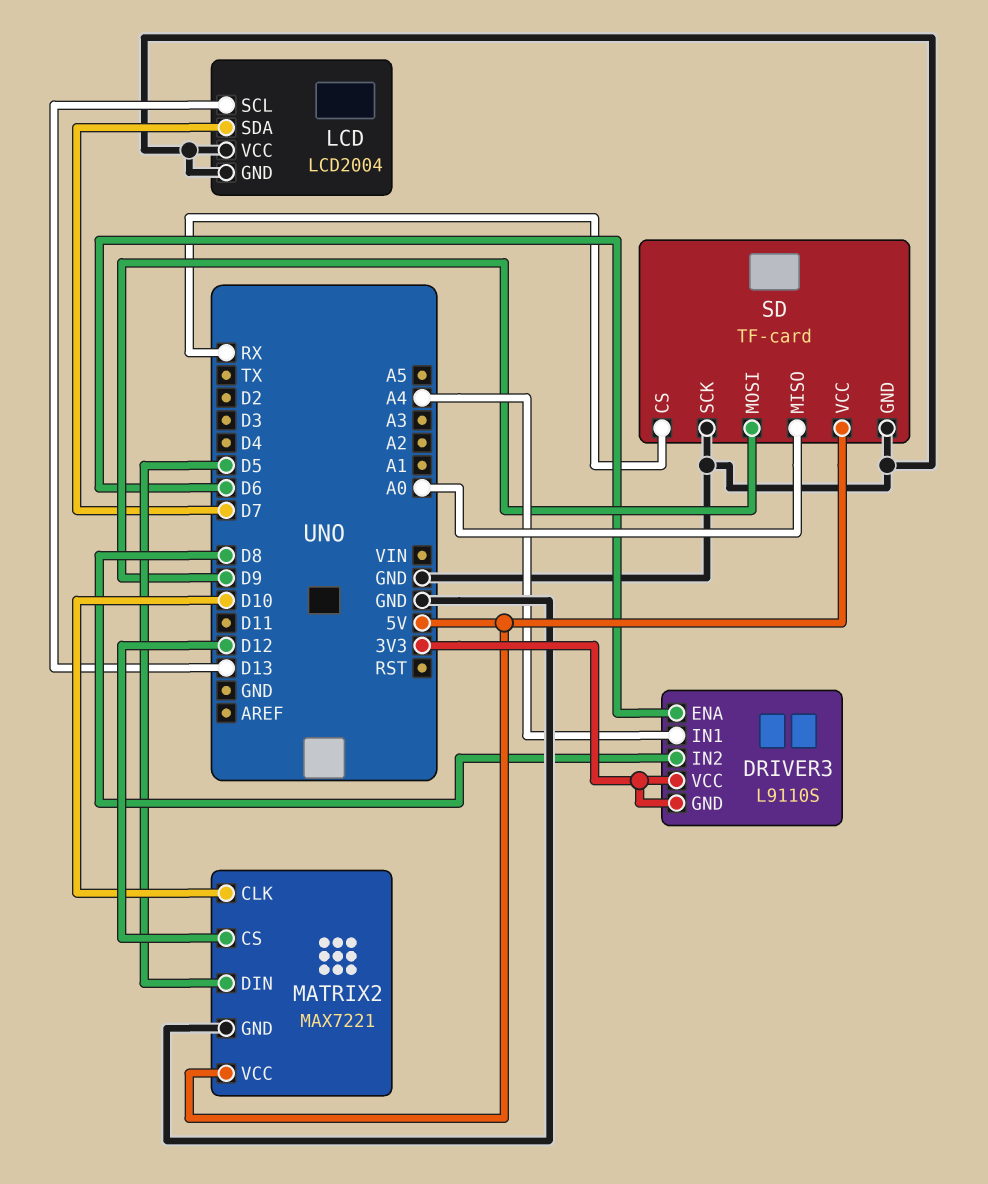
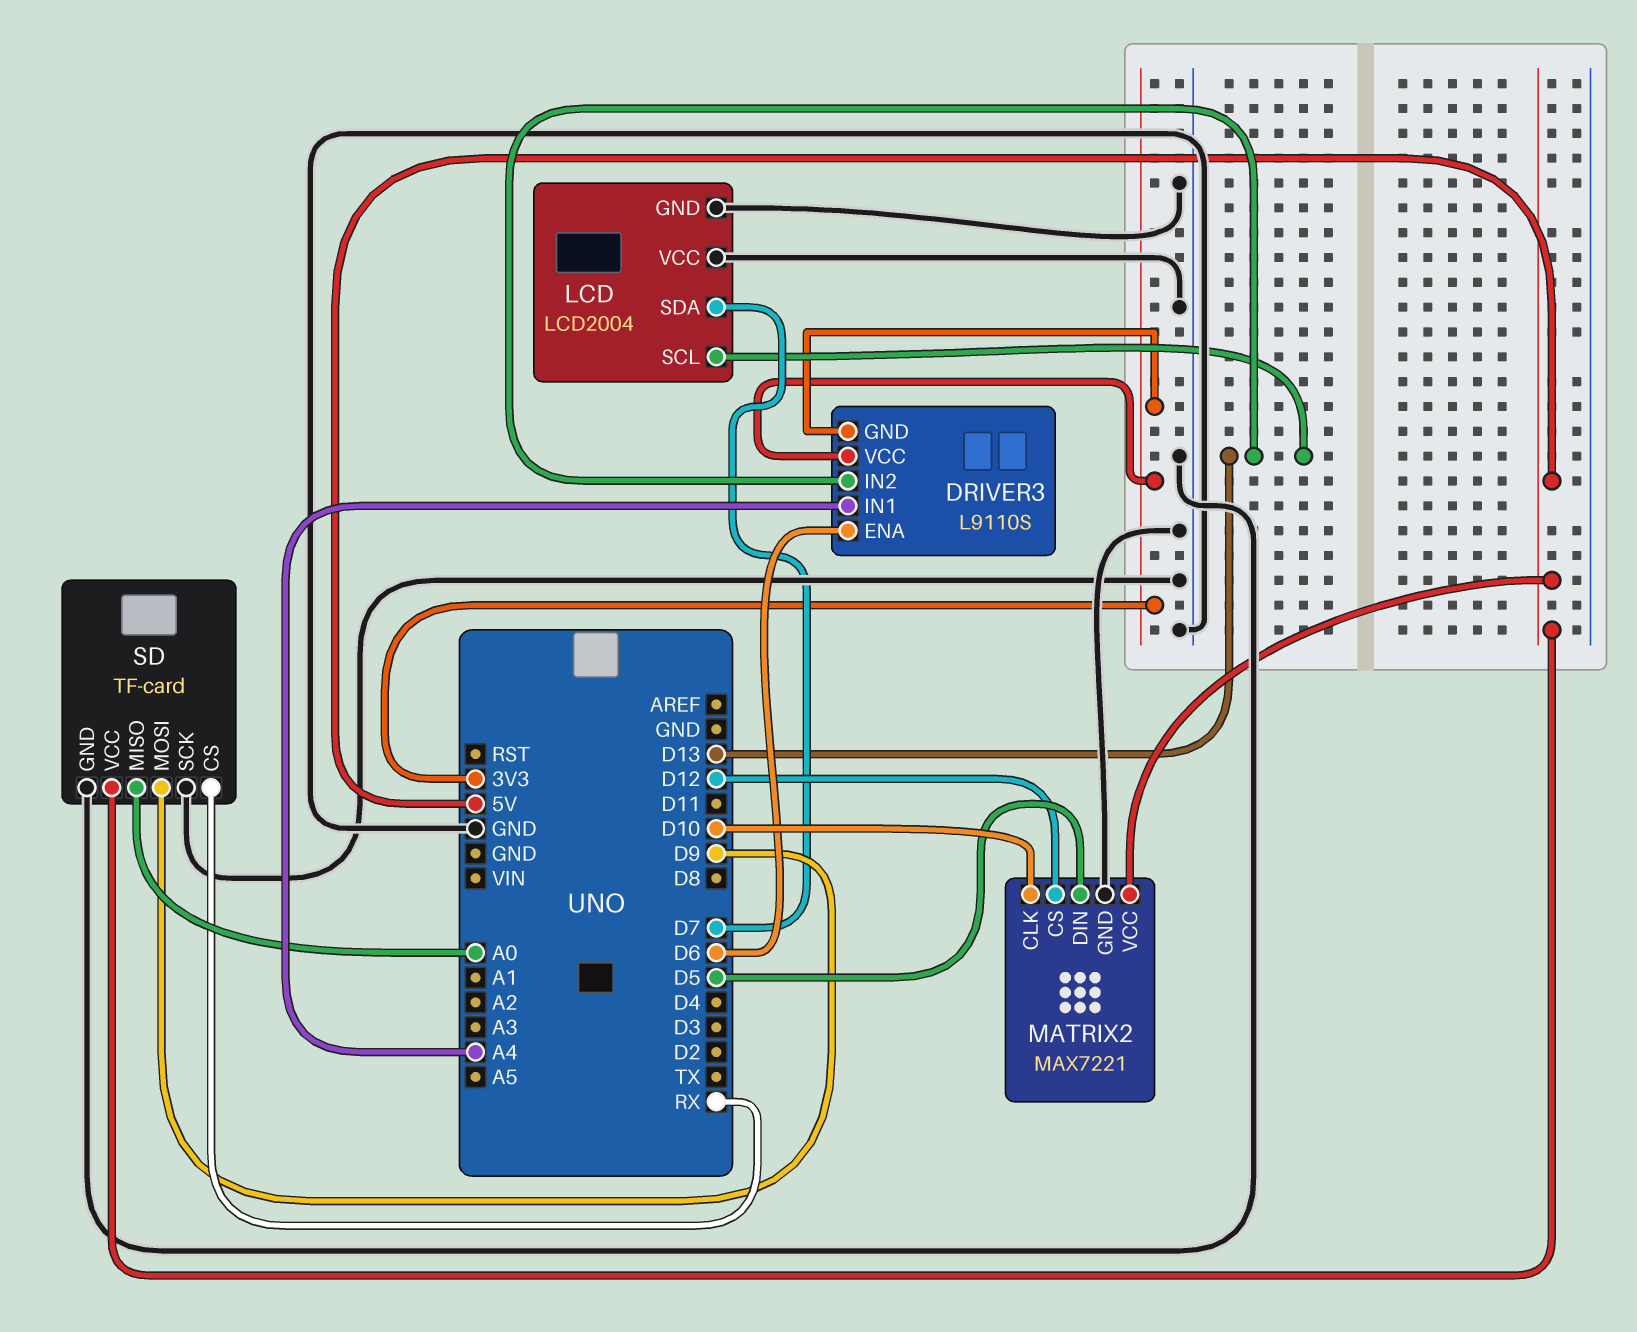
DRIVER3 pin IN2: D8 -> D13

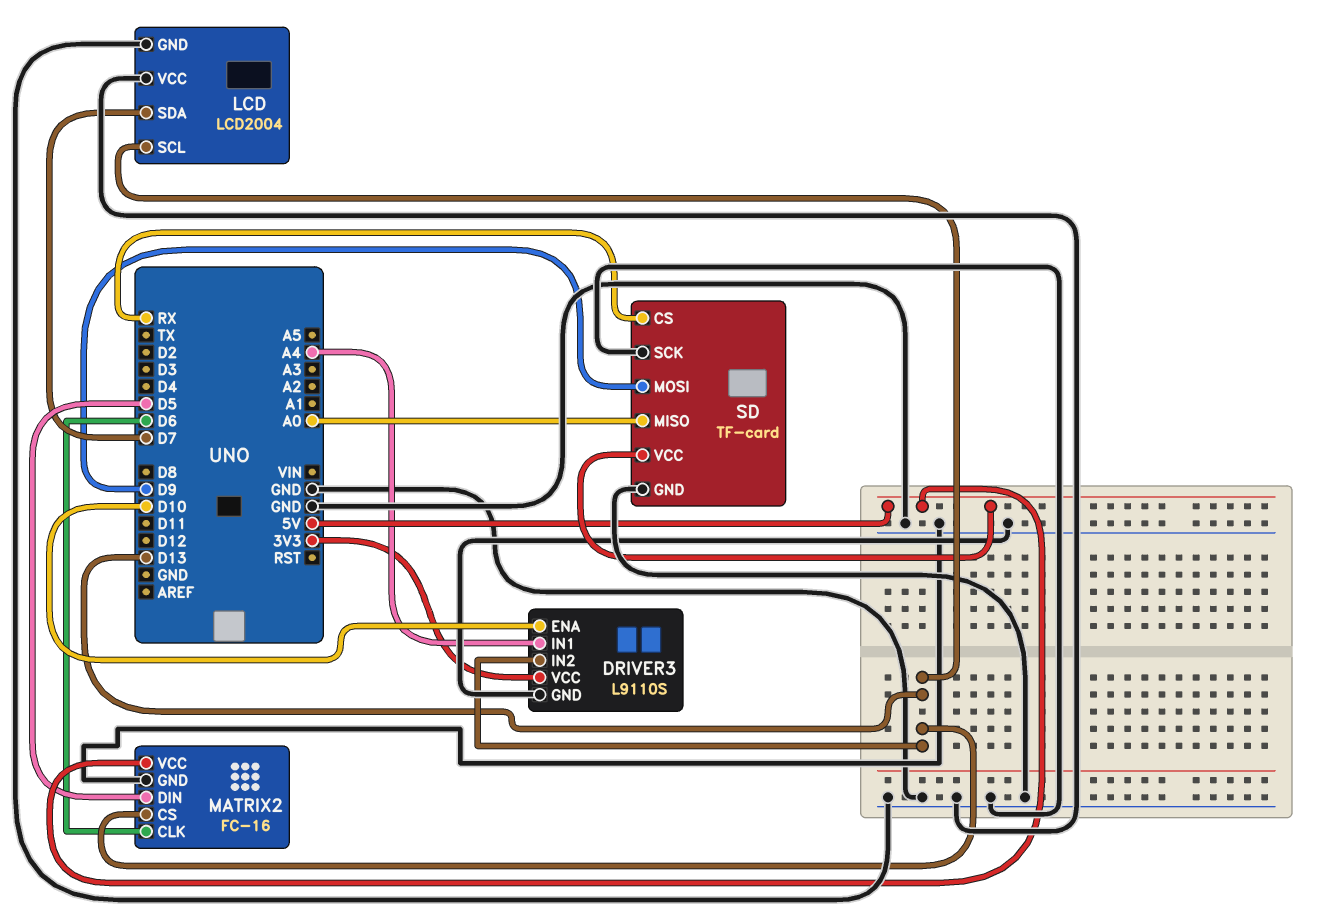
DRIVER3 pin ENA: D6 -> D10
DRIVER3 pin GND: 3V3 -> GND
MATRIX2: MAX7221 -> FC-16
MATRIX2 pin CLK: D10 -> D6
MATRIX2 pin CS: D12 -> D13

